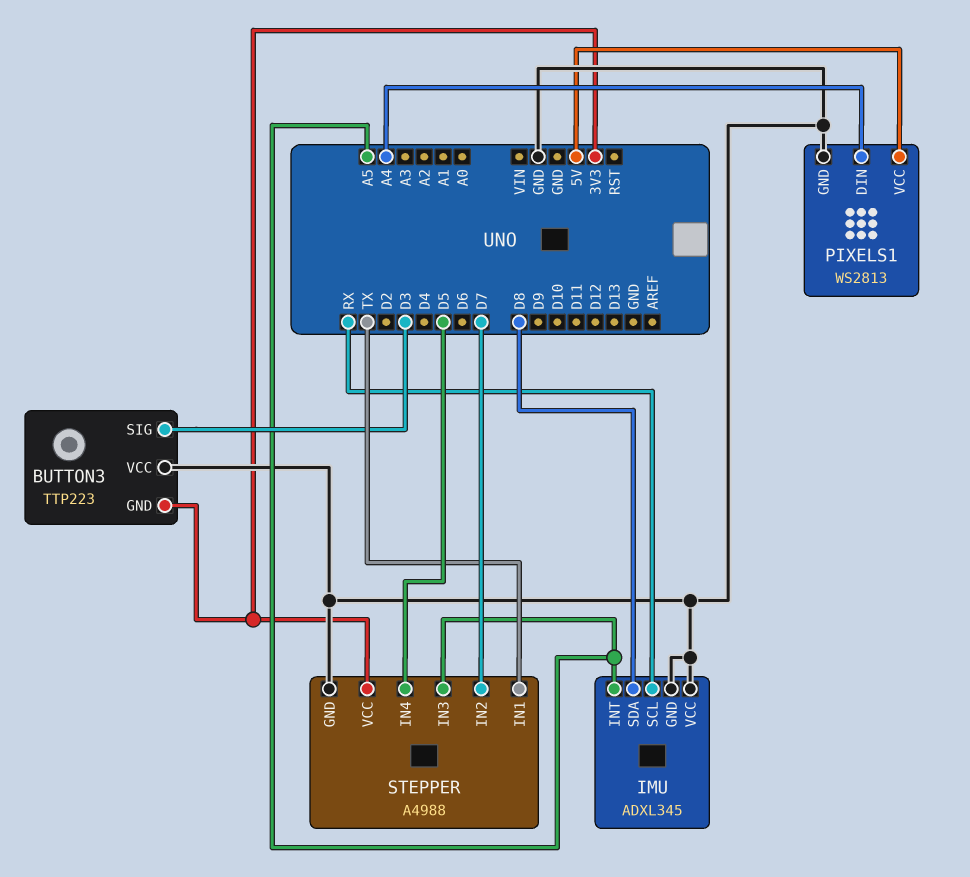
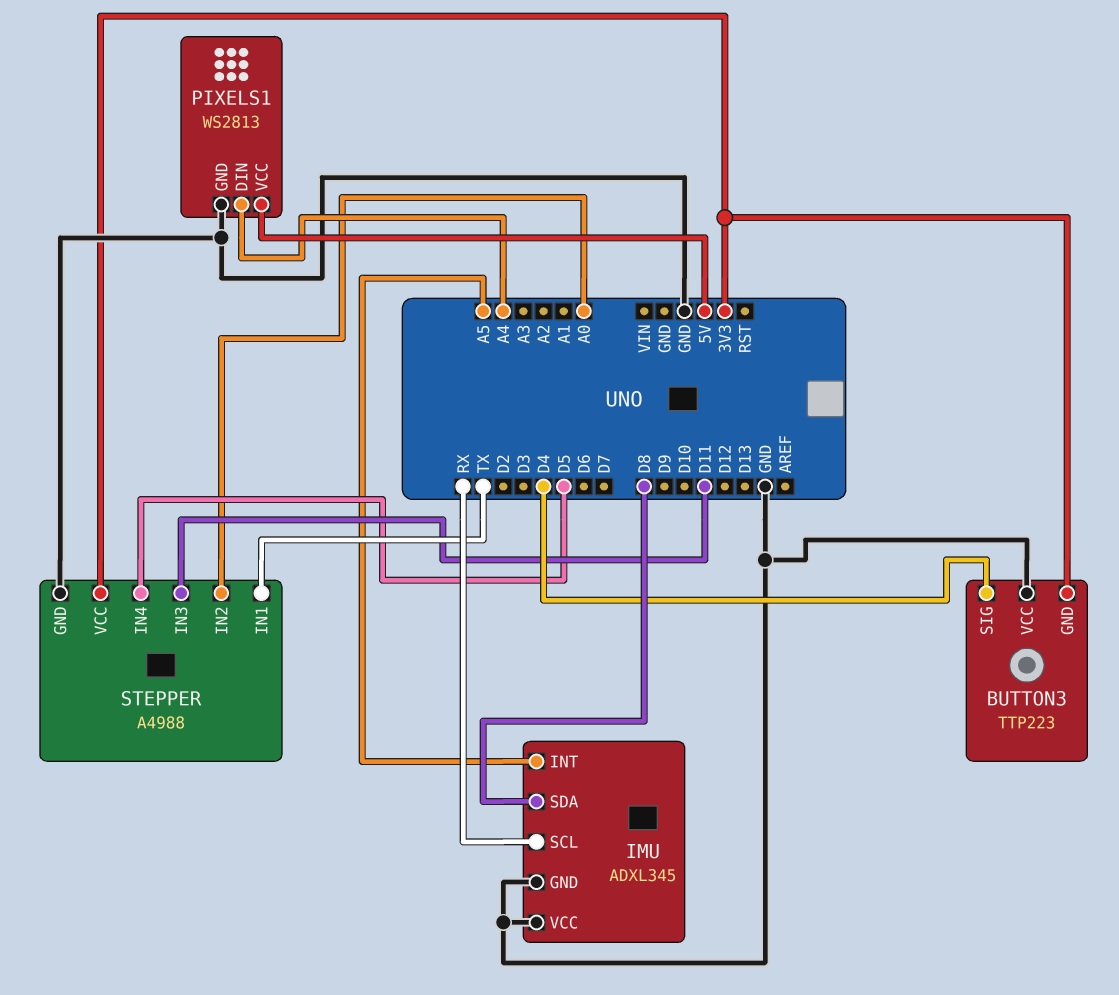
BUTTON3 pin SIG: D3 -> D4
STEPPER pin IN2: D7 -> A0
STEPPER pin IN3: A5 -> D11

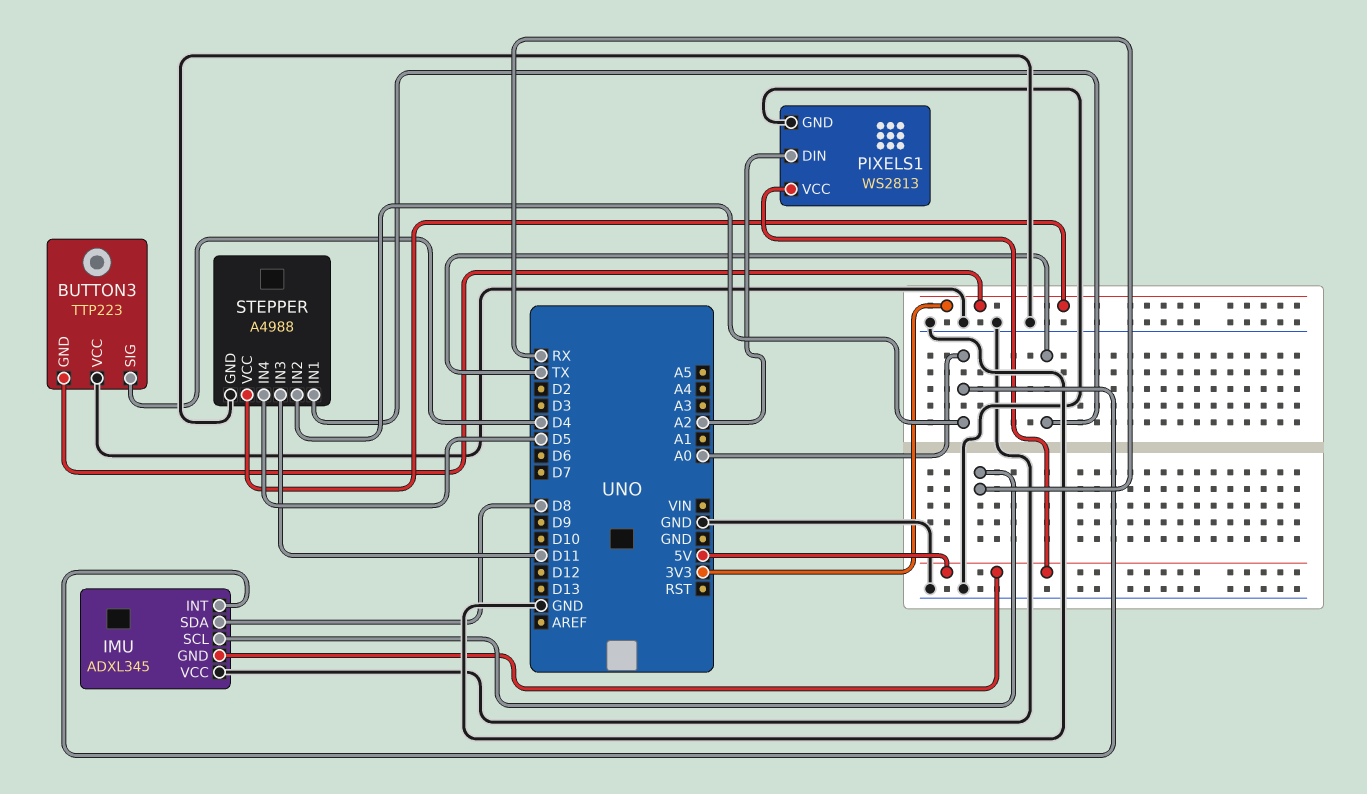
IMU pin GND: GND -> 5V
IMU pin INT: A5 -> A0
PIXELS1 pin DIN: A4 -> A2

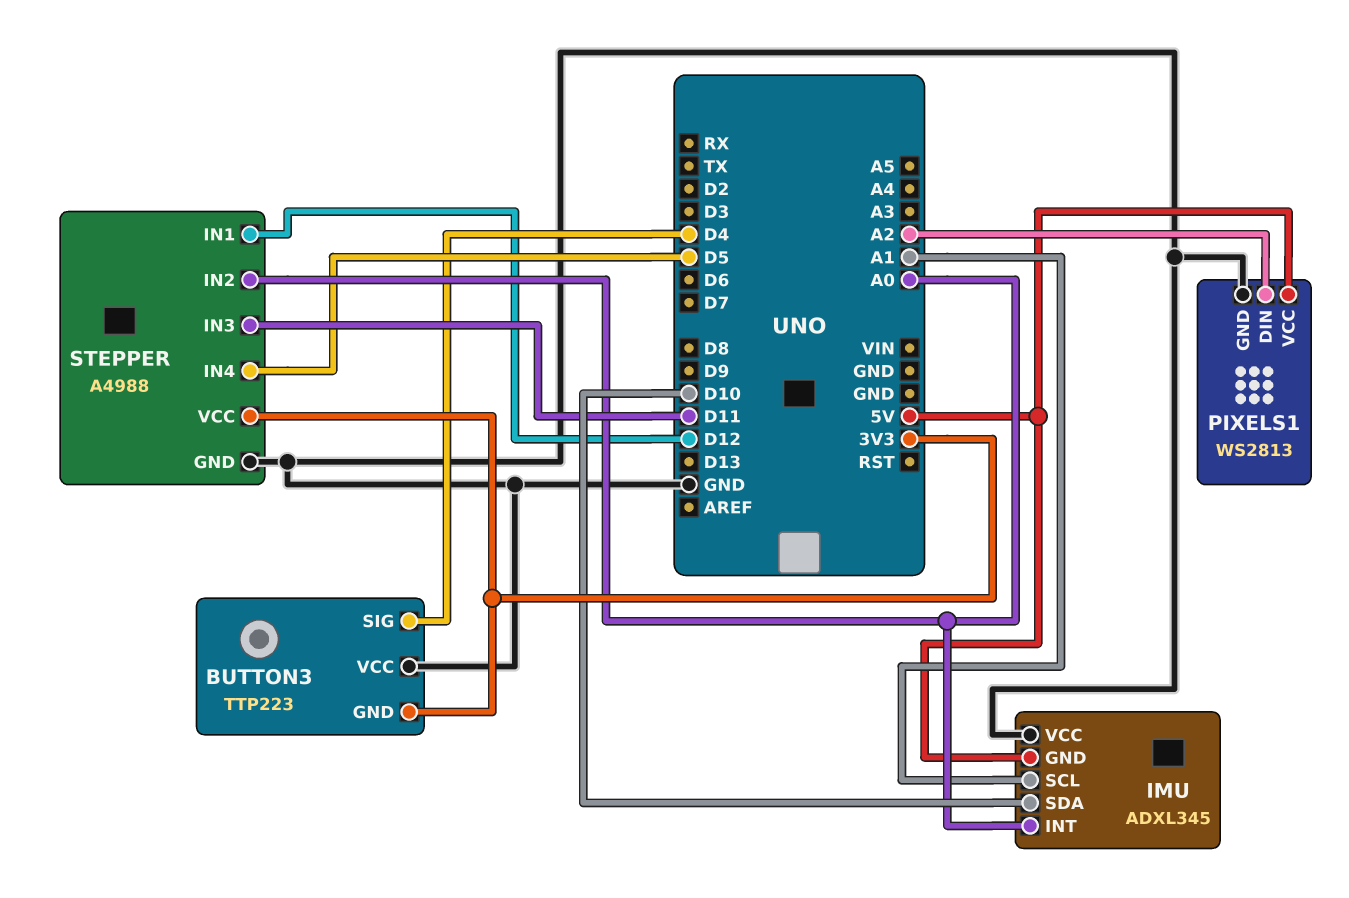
IMU pin SCL: RX -> A1
IMU pin SDA: D8 -> D10
STEPPER pin IN1: TX -> D12

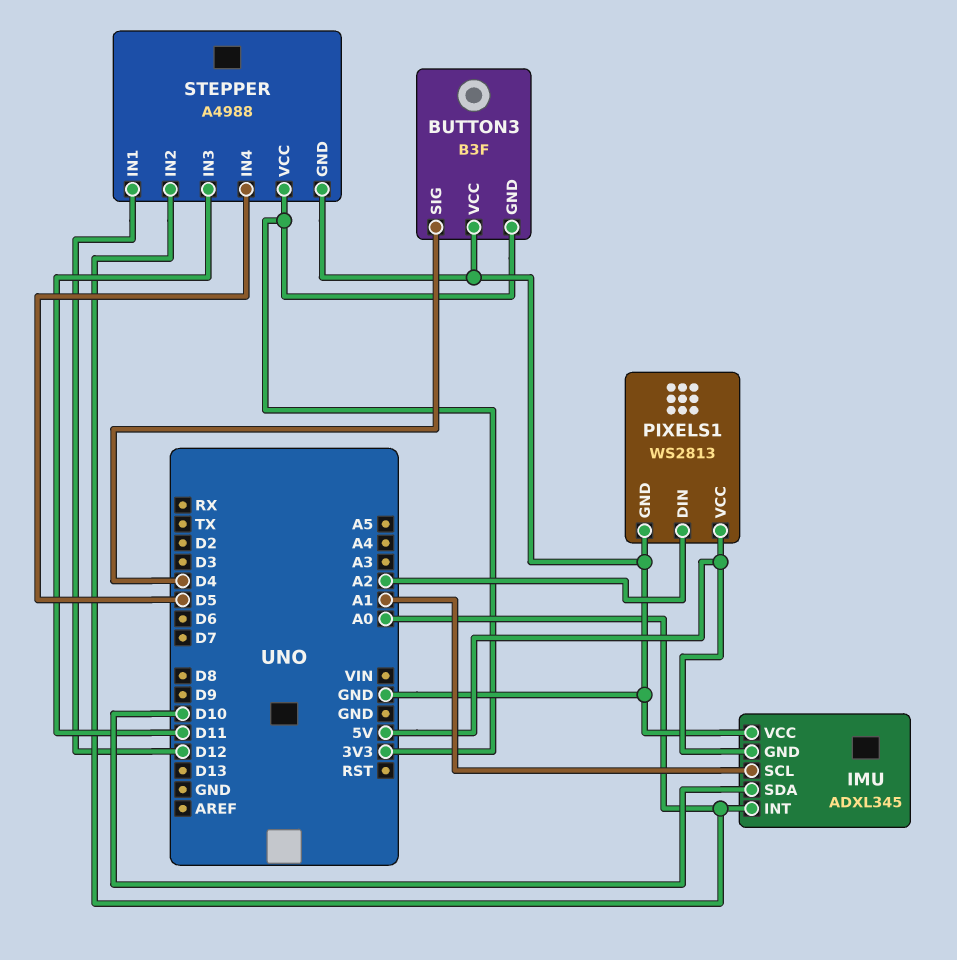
BUTTON3: TTP223 -> B3F

